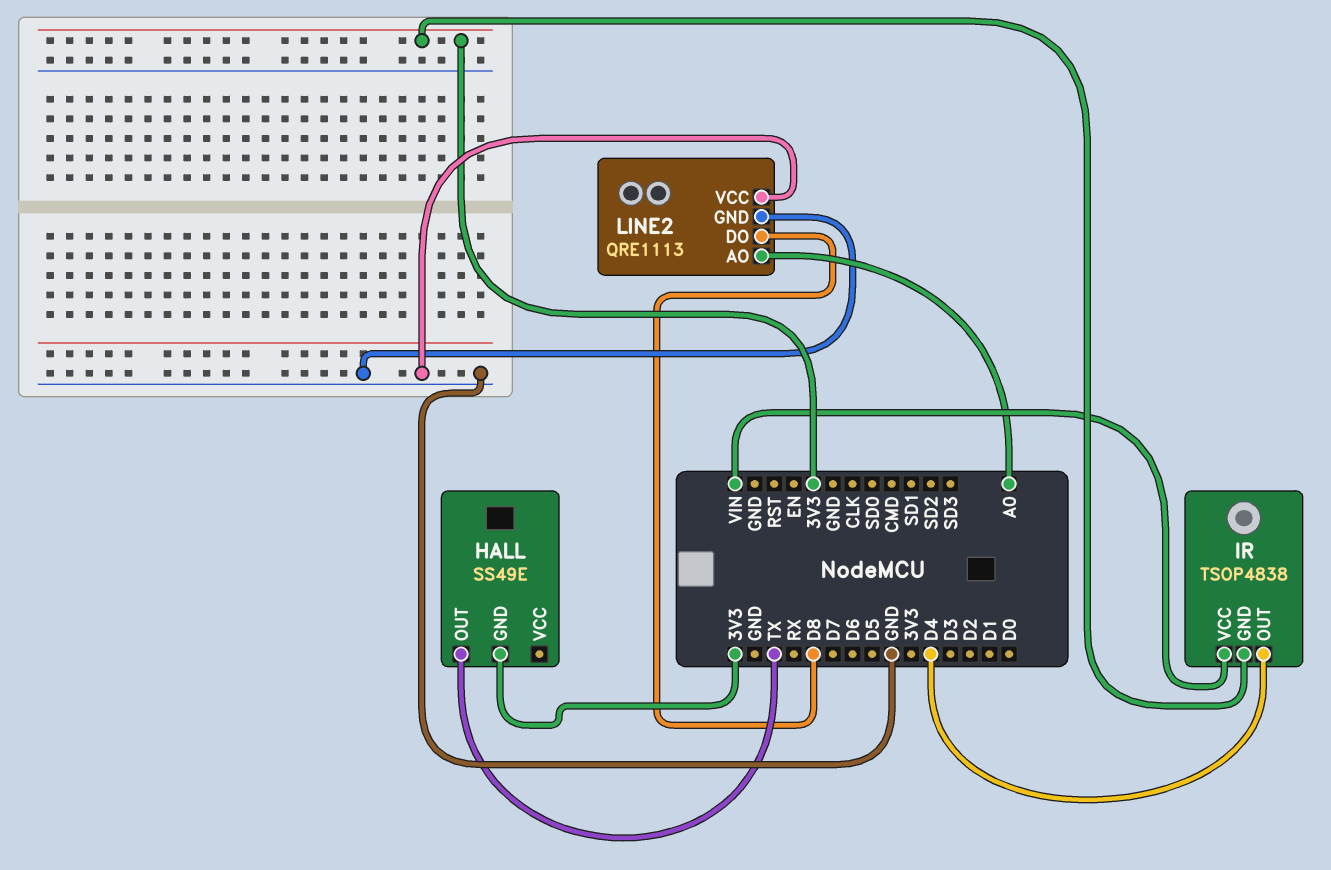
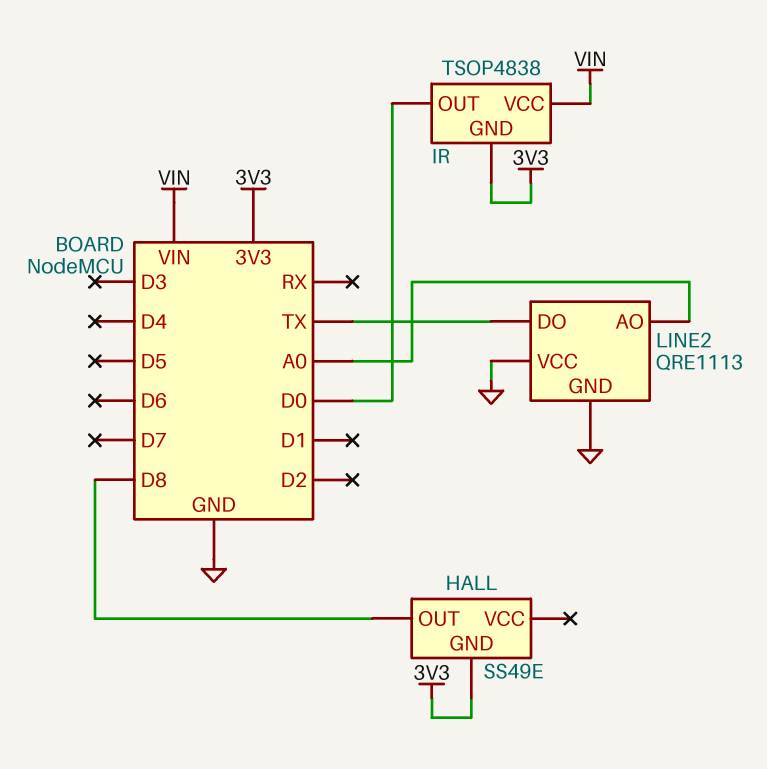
HALL pin OUT: TX -> D8
IR pin OUT: D4 -> D0
LINE2 pin DO: D8 -> TX

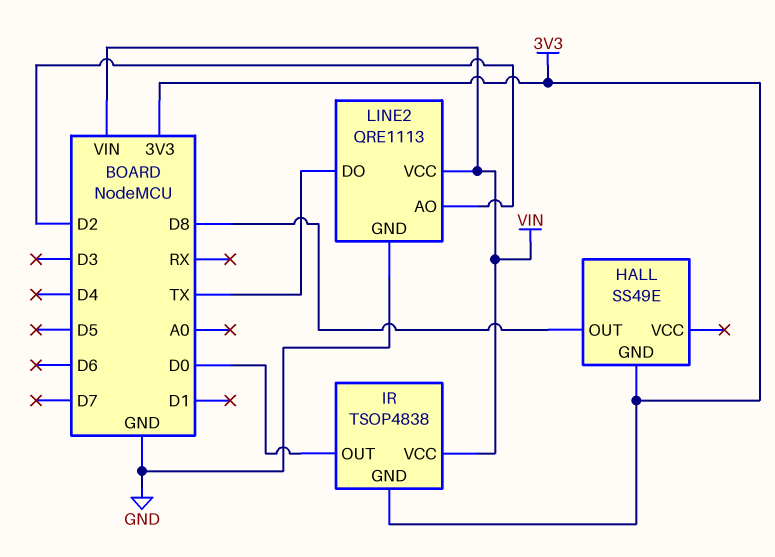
LINE2 pin AO: A0 -> D2
LINE2 pin VCC: GND -> VIN

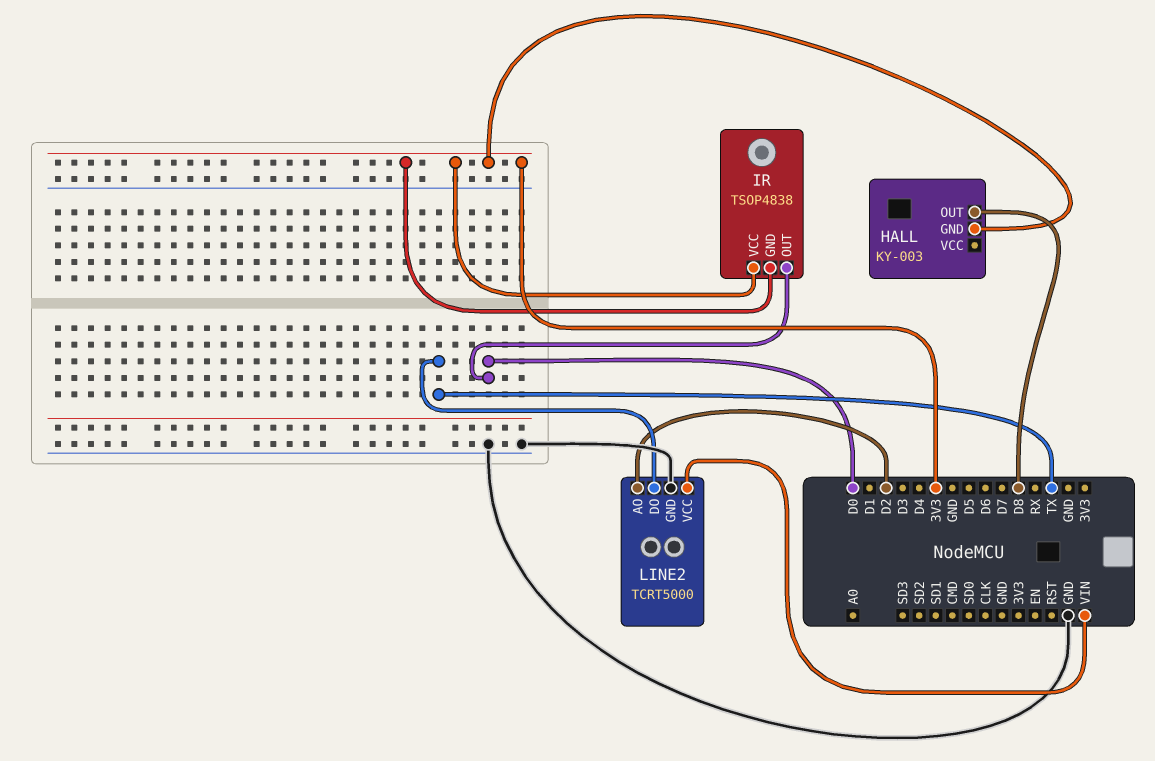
HALL: SS49E -> KY-003
IR pin VCC: VIN -> 3V3
LINE2: QRE1113 -> TCRT5000

